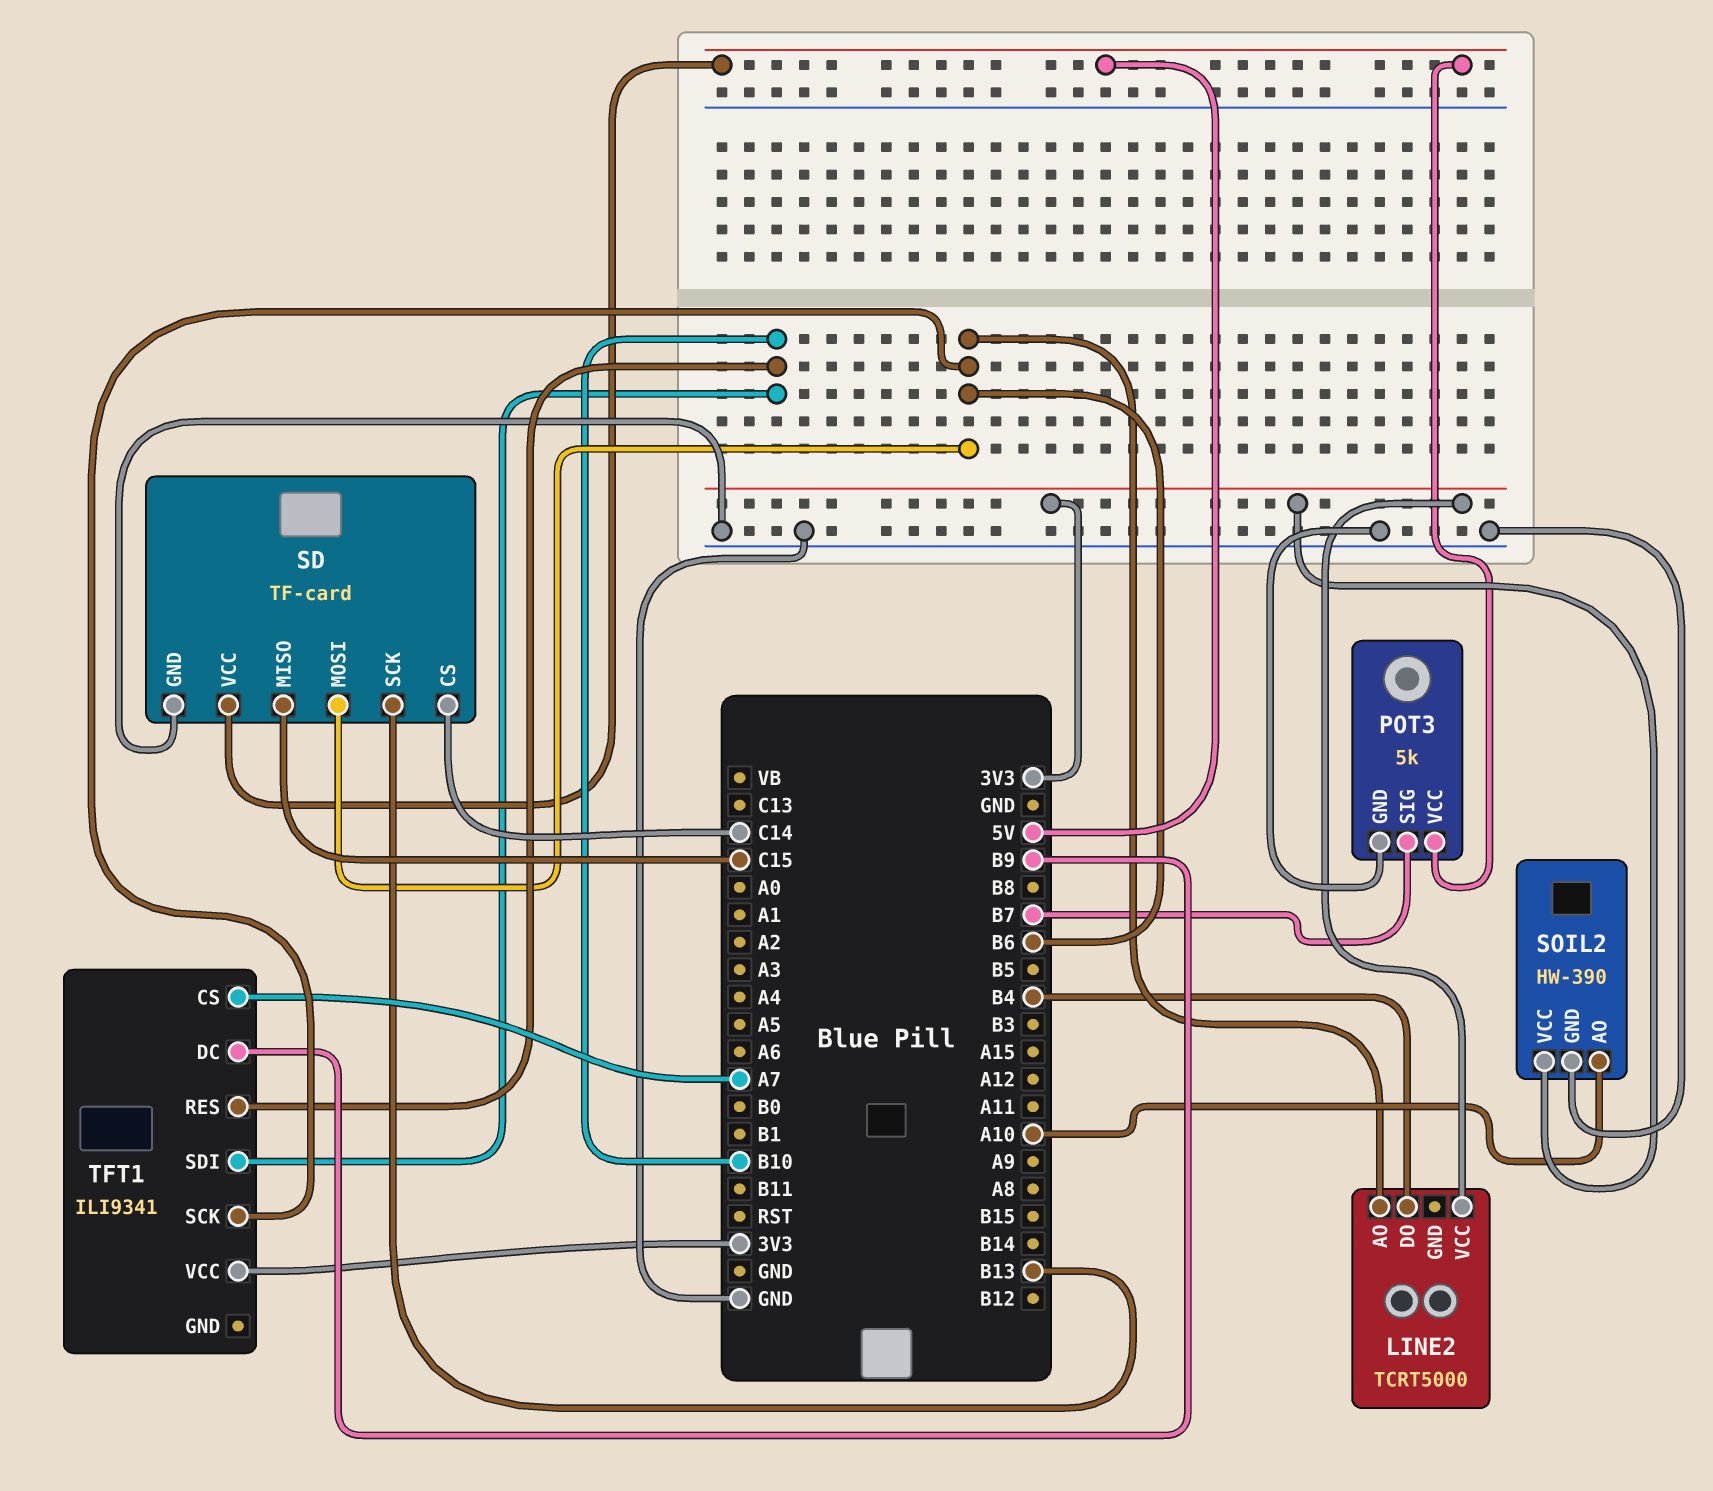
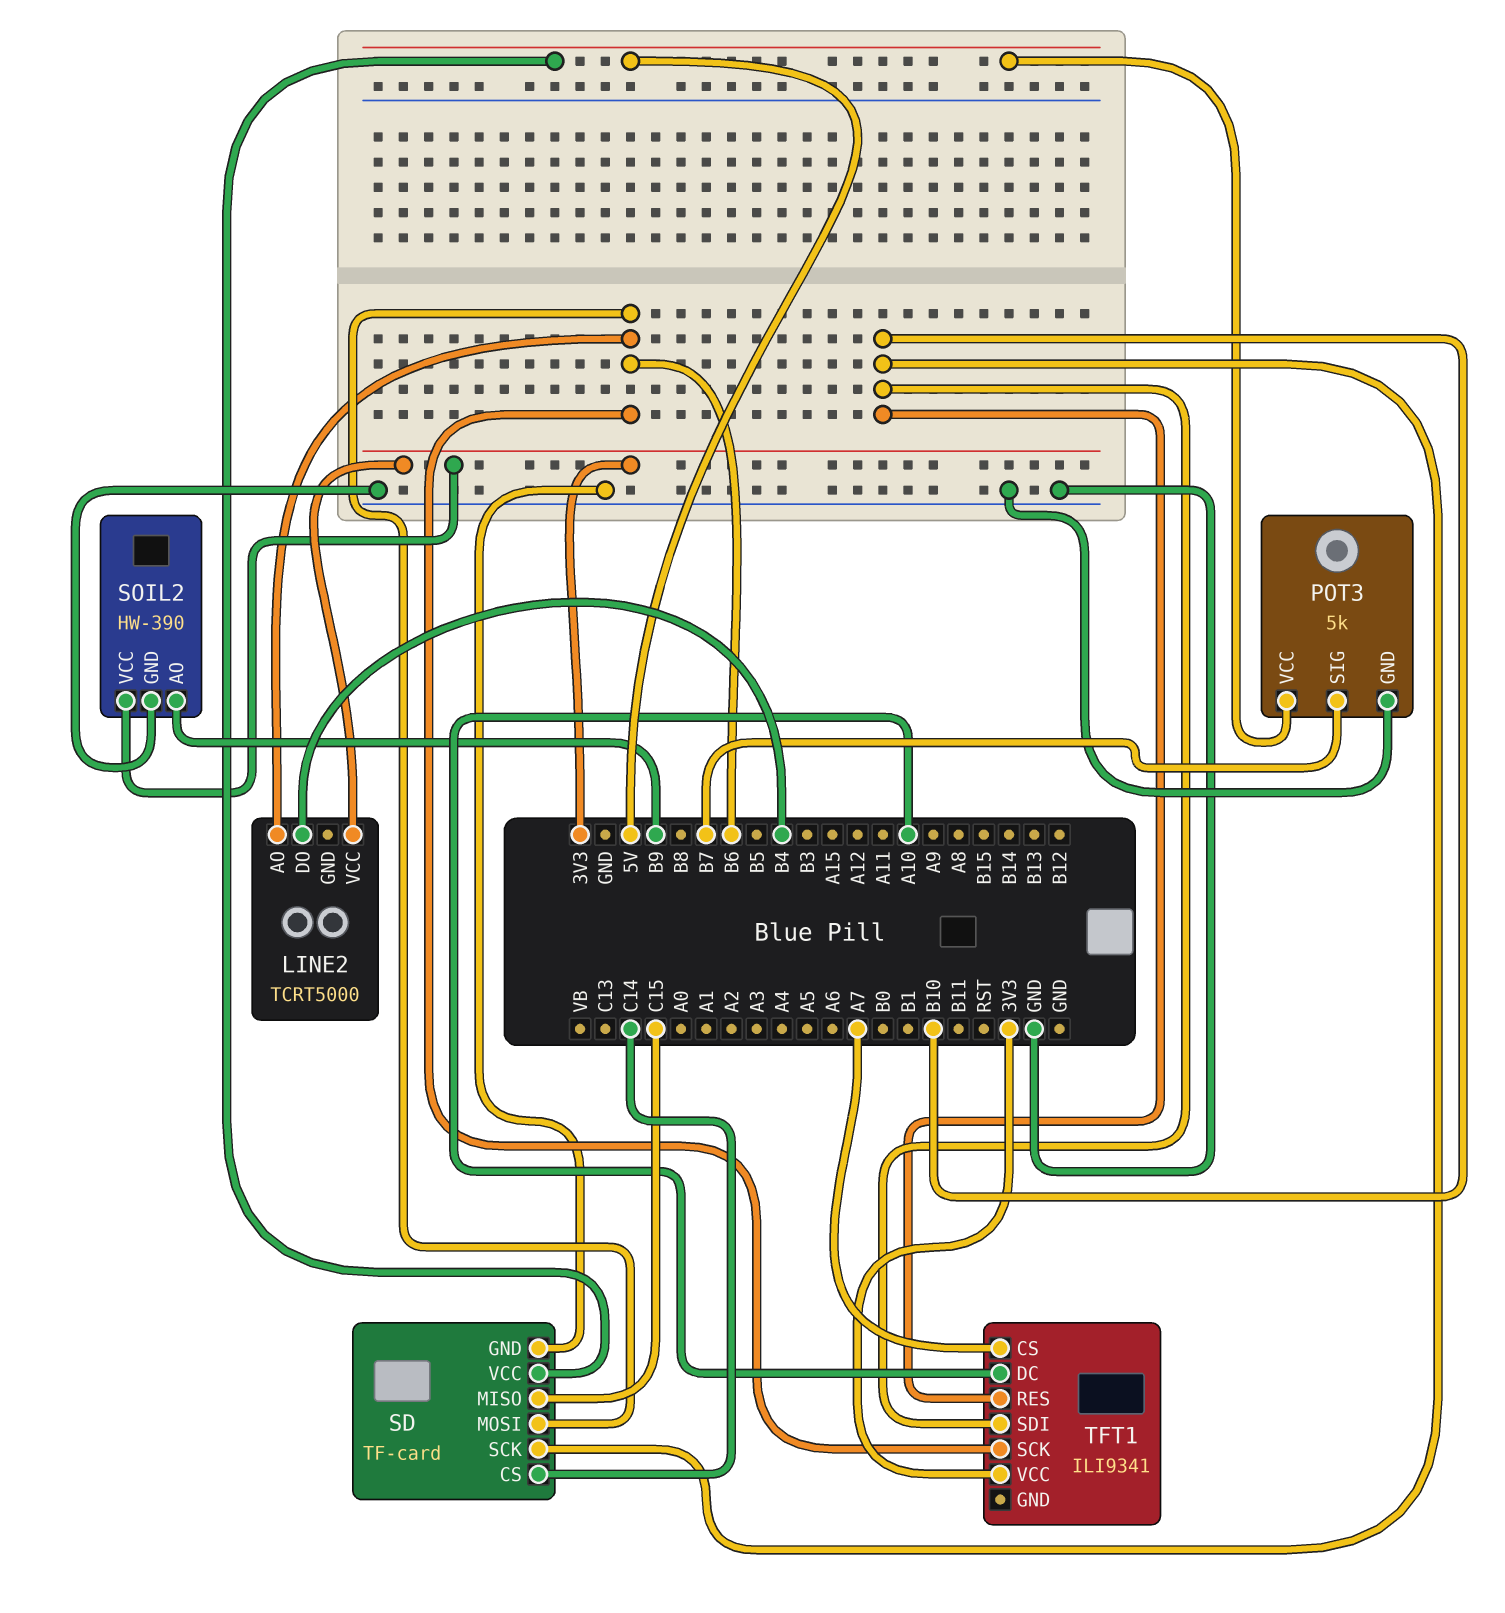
SD pin SCK: B13 -> B10
SOIL2 pin AO: A10 -> B9
TFT1 pin DC: B9 -> A10

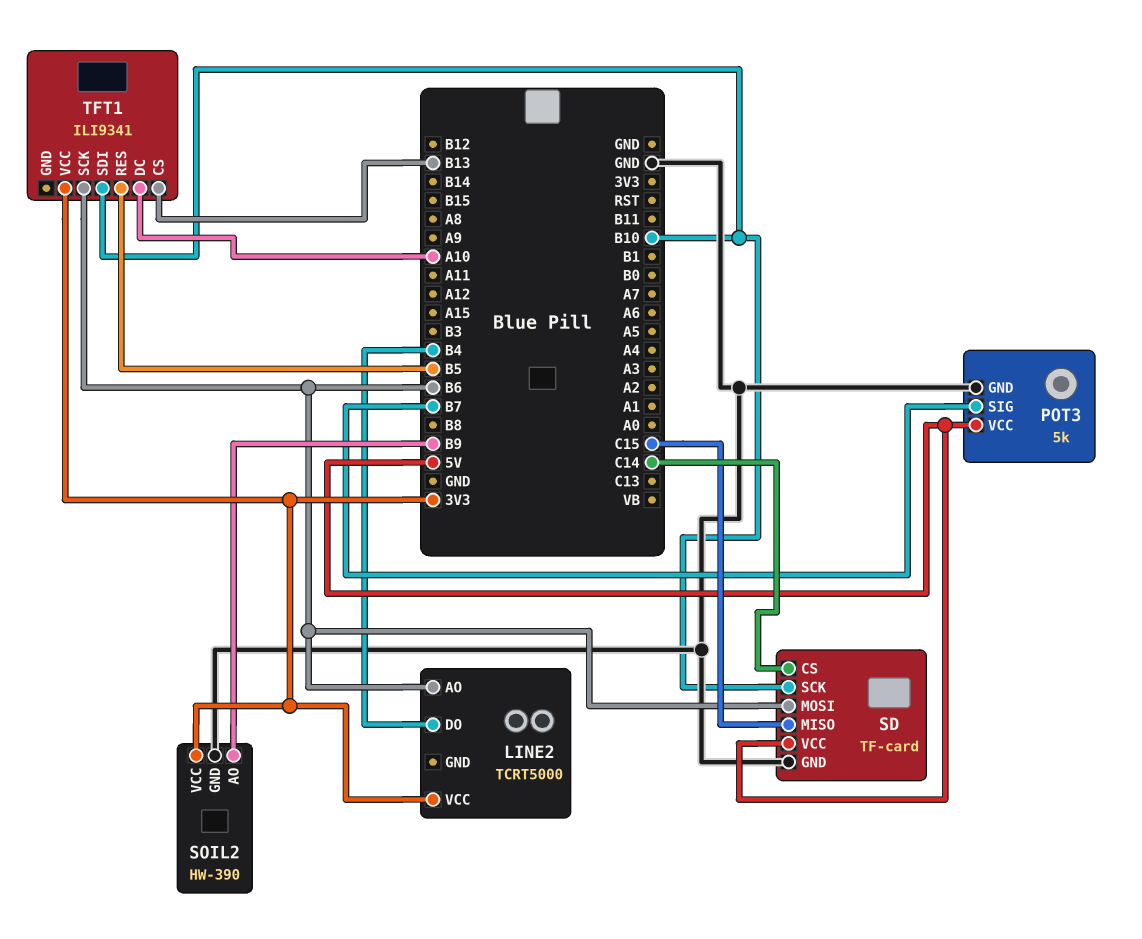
TFT1 pin CS: A7 -> B13
TFT1 pin RES: B10 -> B5

